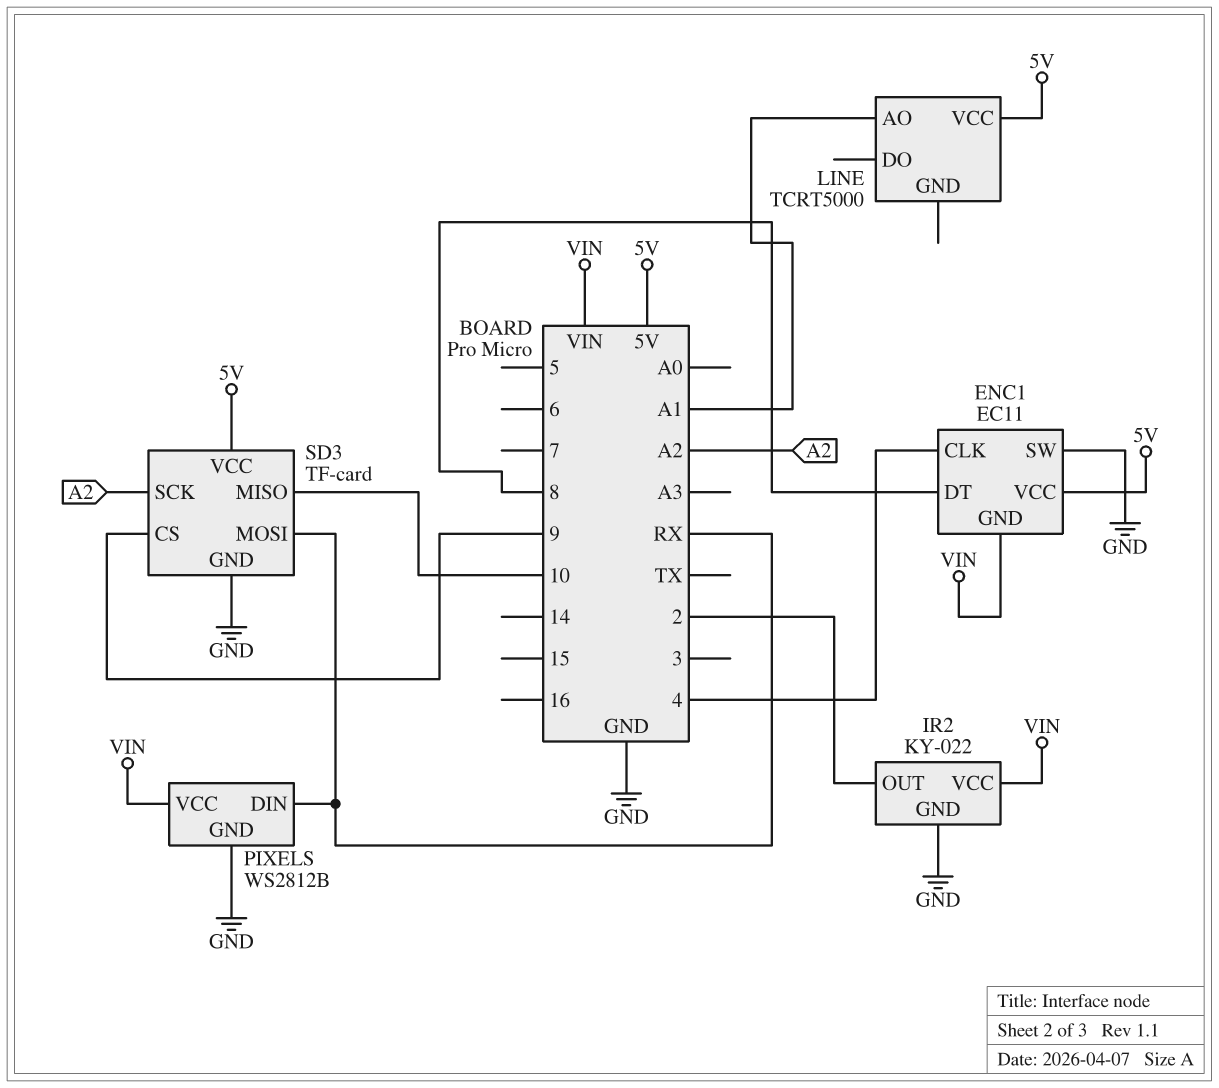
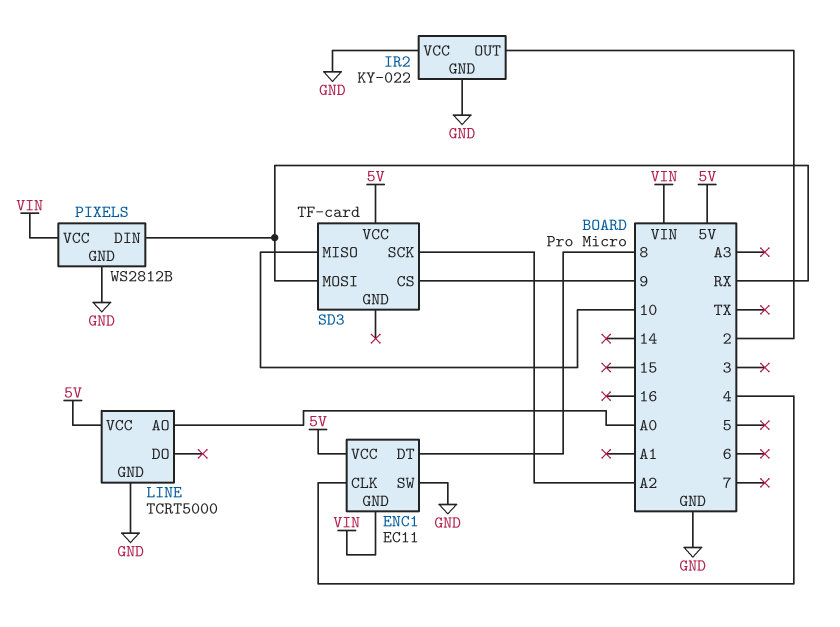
IR2 pin VCC: VIN -> GND
LINE pin AO: A1 -> A0
LINE pin GND: none -> GND
SD3 pin GND: GND -> none

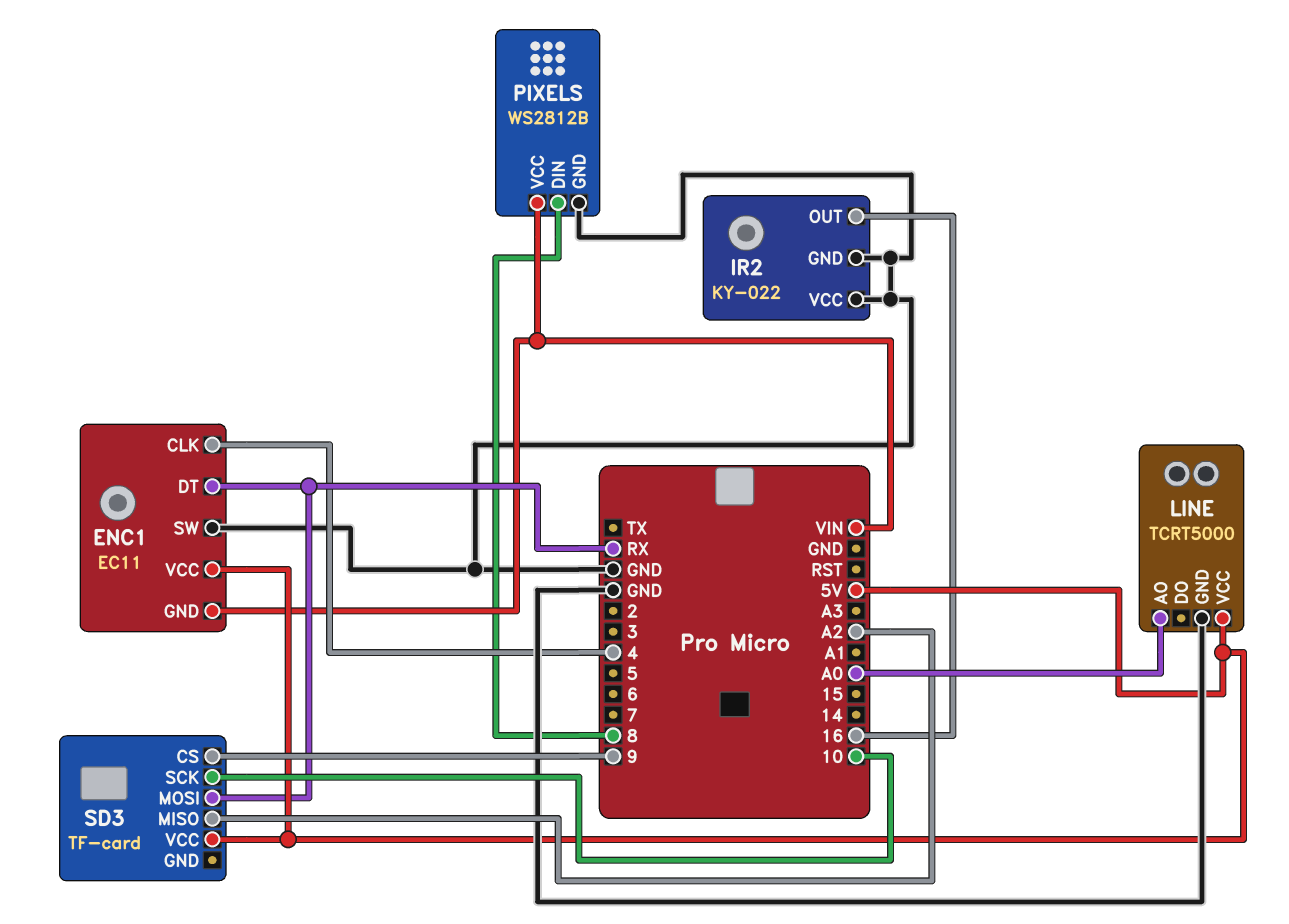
ENC1 pin DT: 8 -> RX
IR2 pin OUT: 2 -> 16
PIXELS pin DIN: RX -> 8
SD3 pin MISO: 10 -> A2
SD3 pin SCK: A2 -> 10

